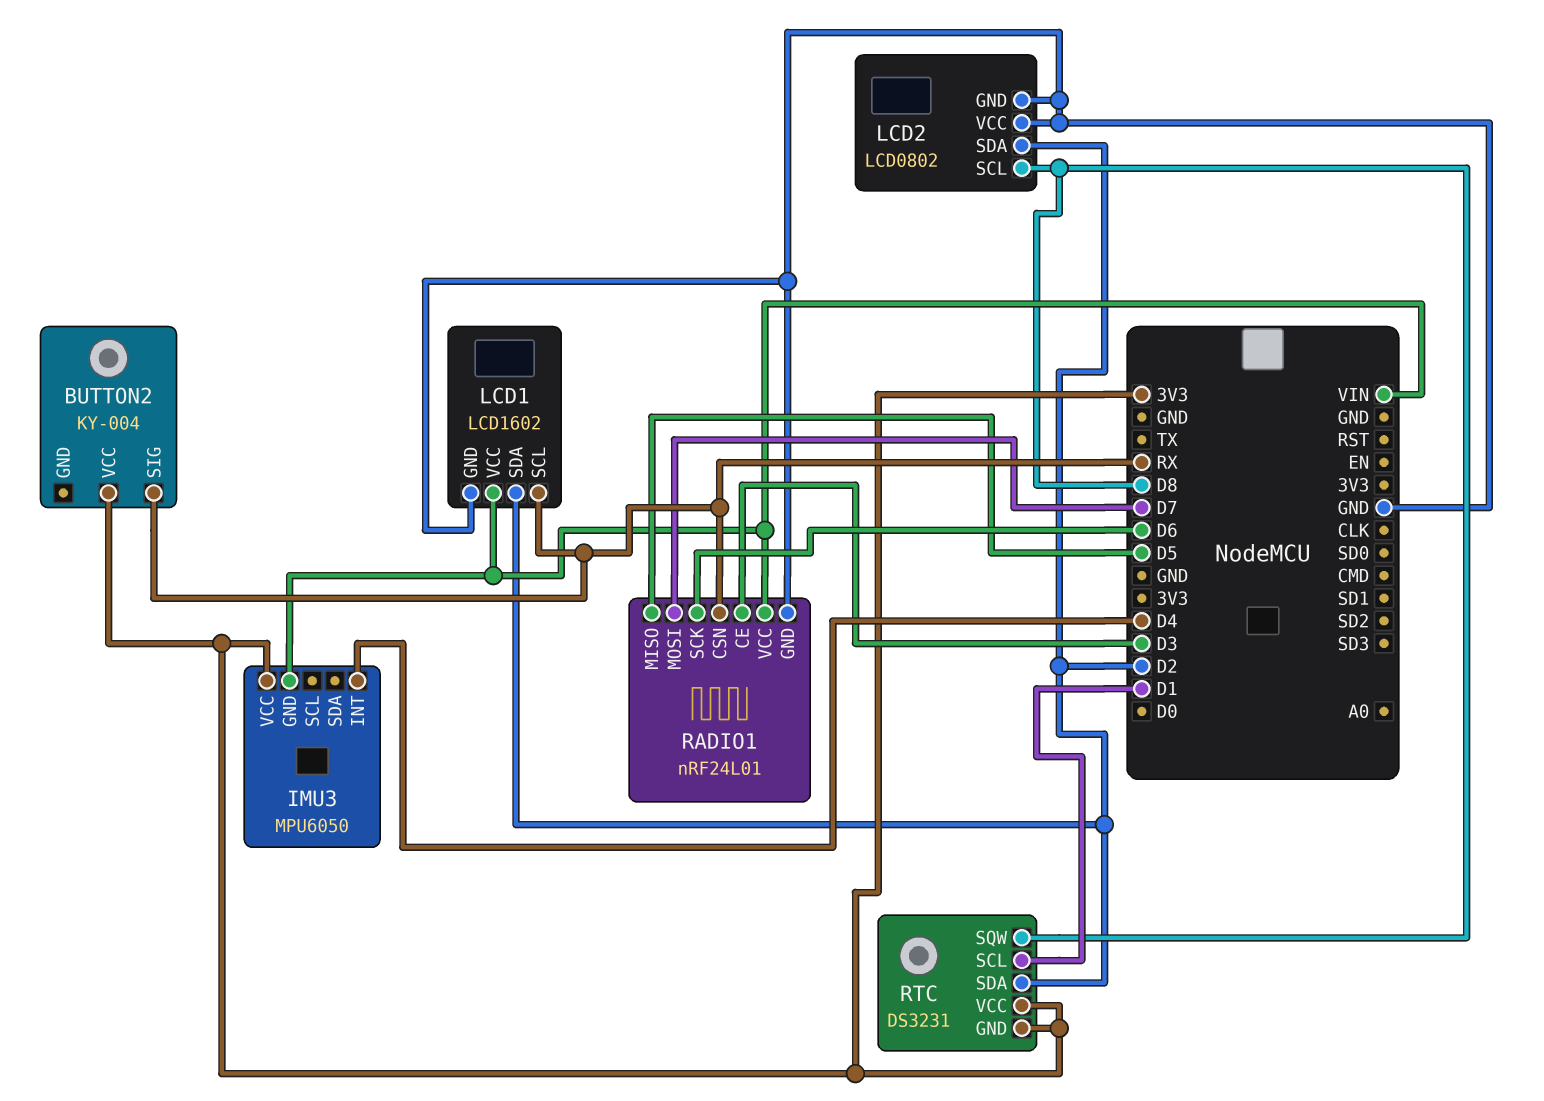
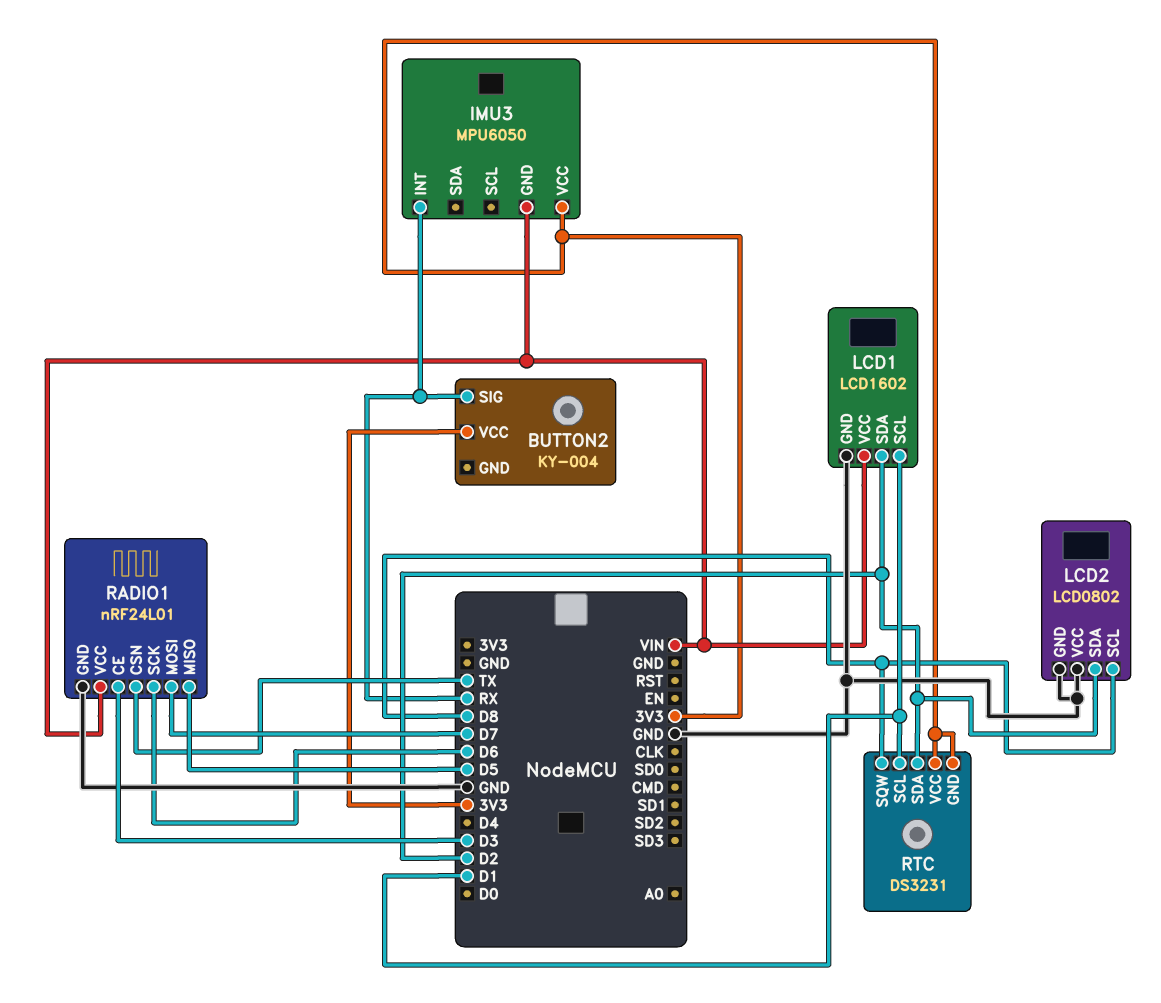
IMU3 pin INT: D4 -> RX
LCD1 pin SCL: RX -> D1
RADIO1 pin CSN: RX -> TX

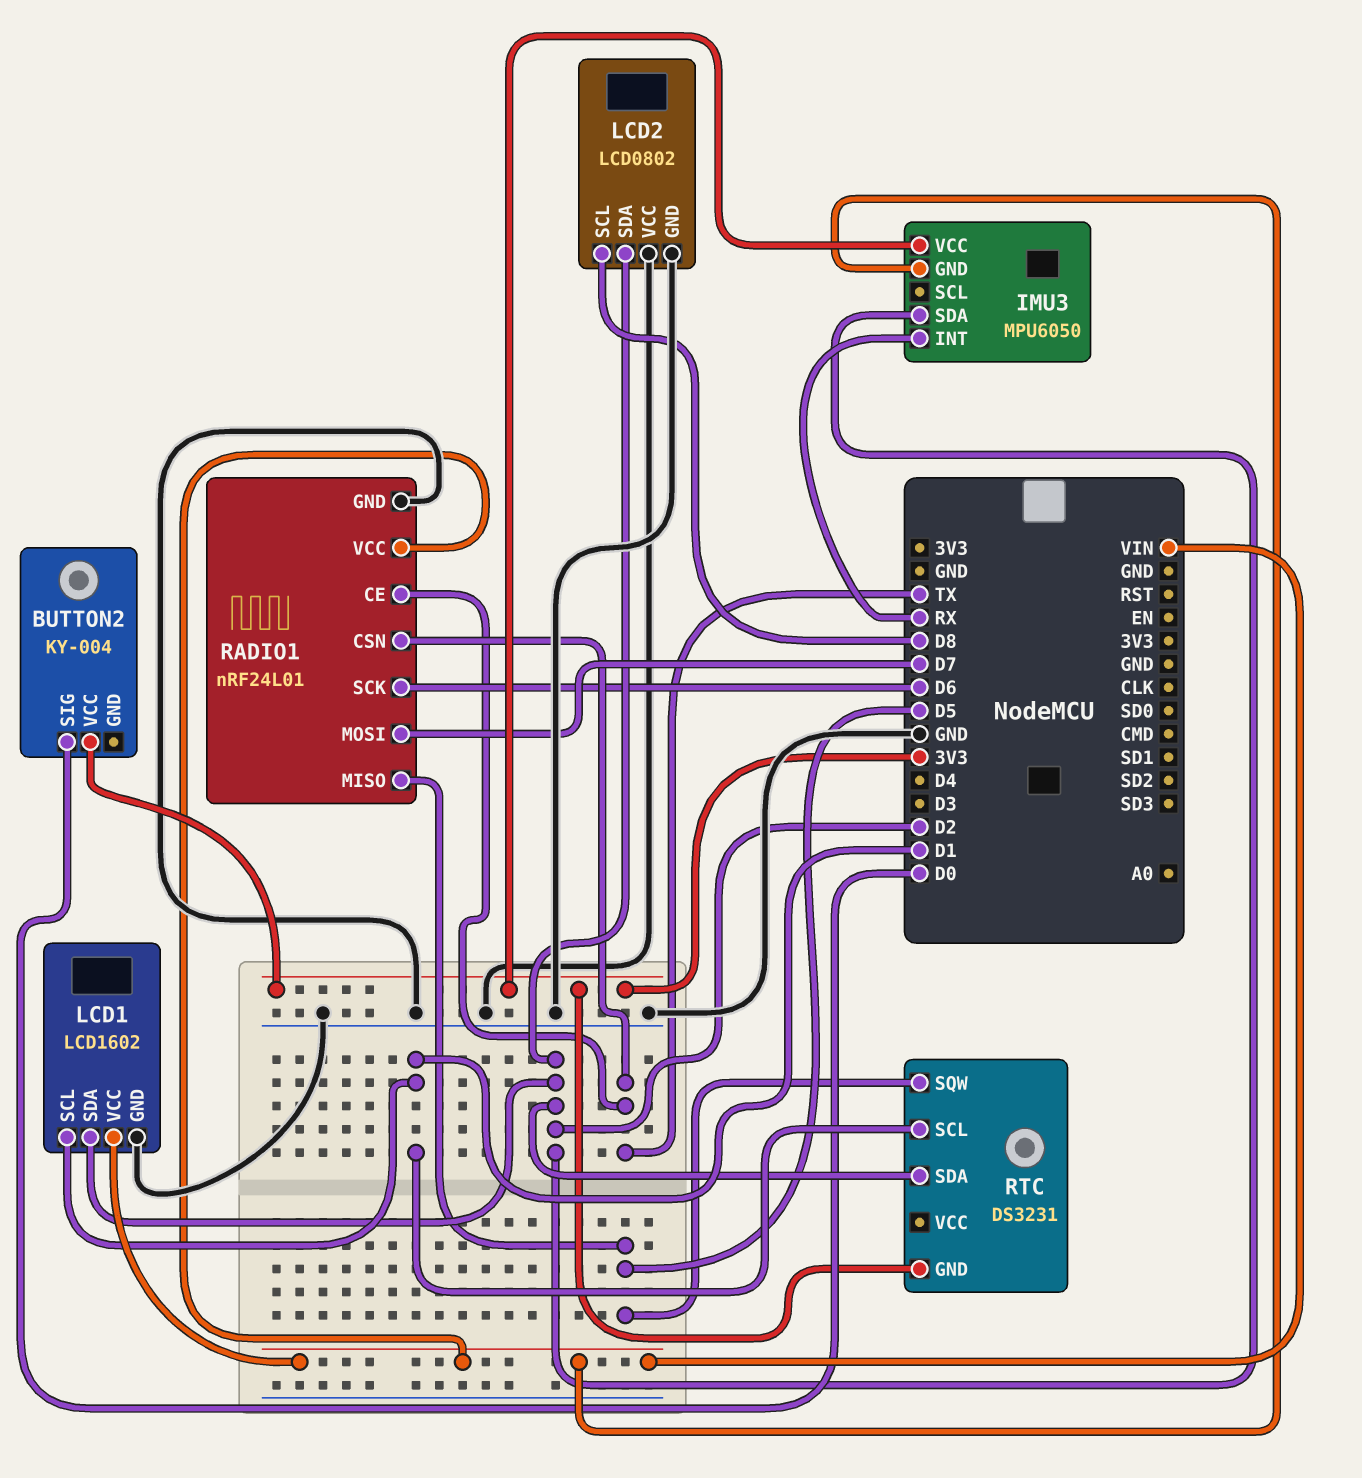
BUTTON2 pin SIG: RX -> D0
IMU3 pin SDA: none -> D2
RADIO1 pin CE: D3 -> TX
RTC pin SQW: D8 -> D5
RTC pin VCC: 3V3 -> none

